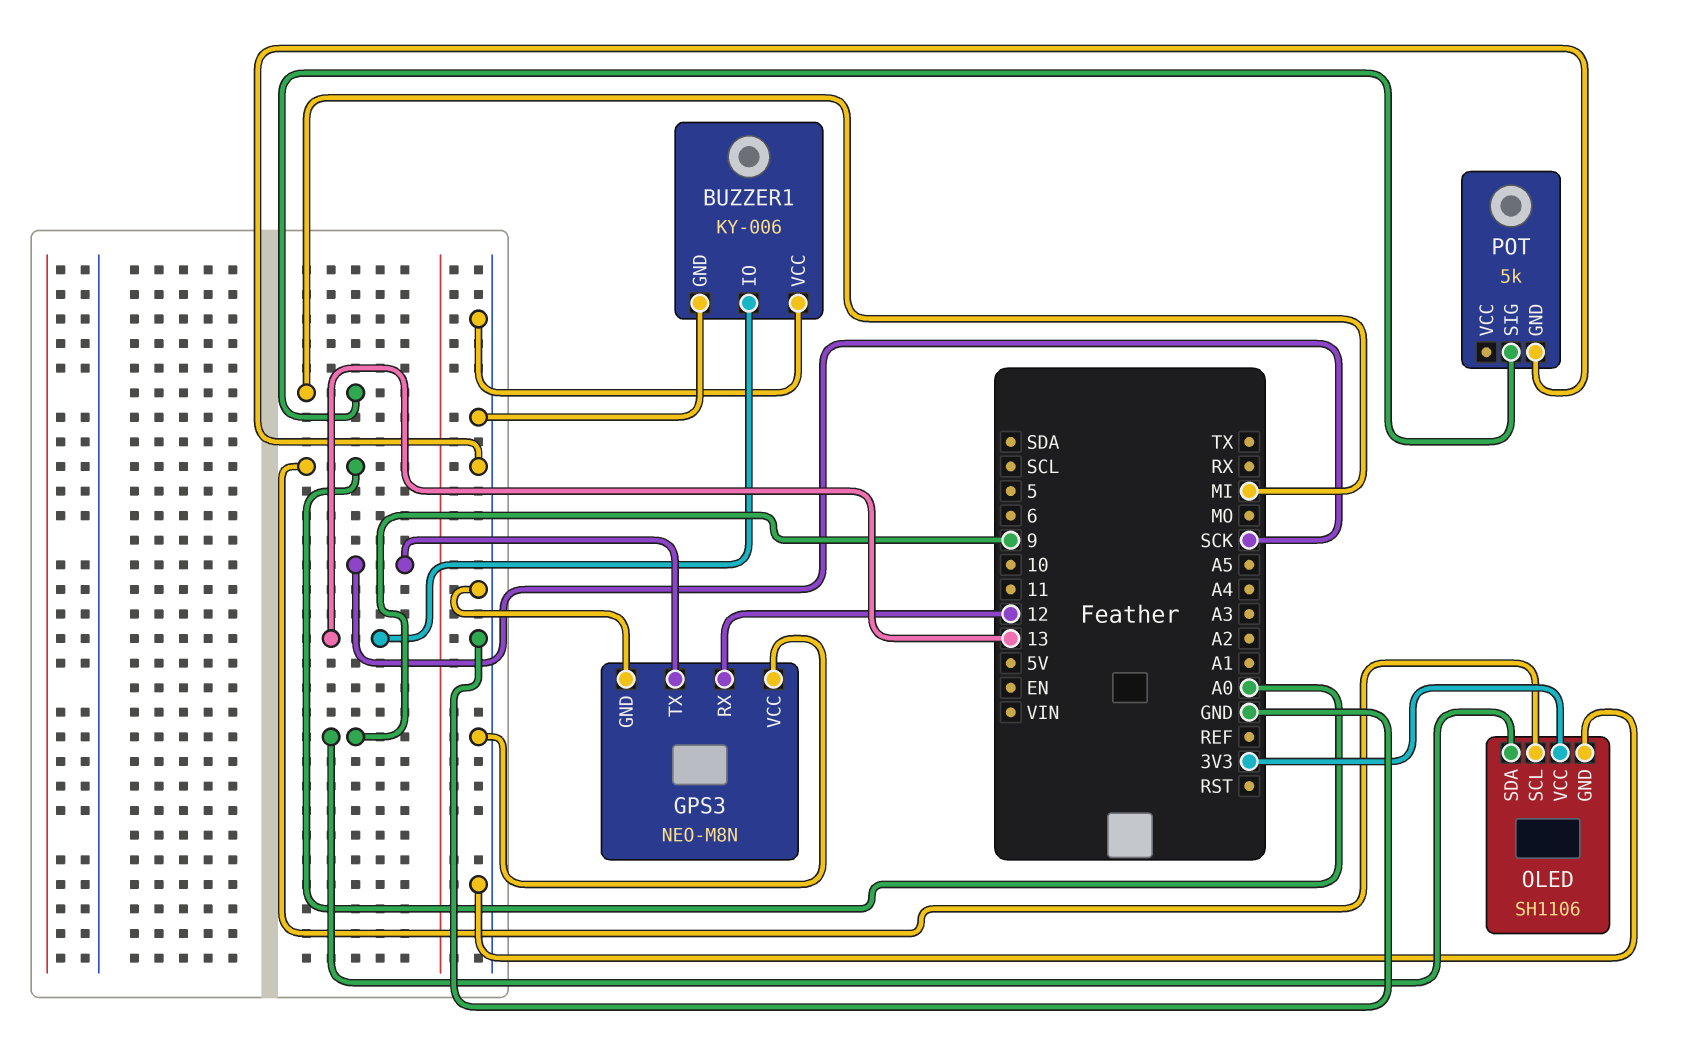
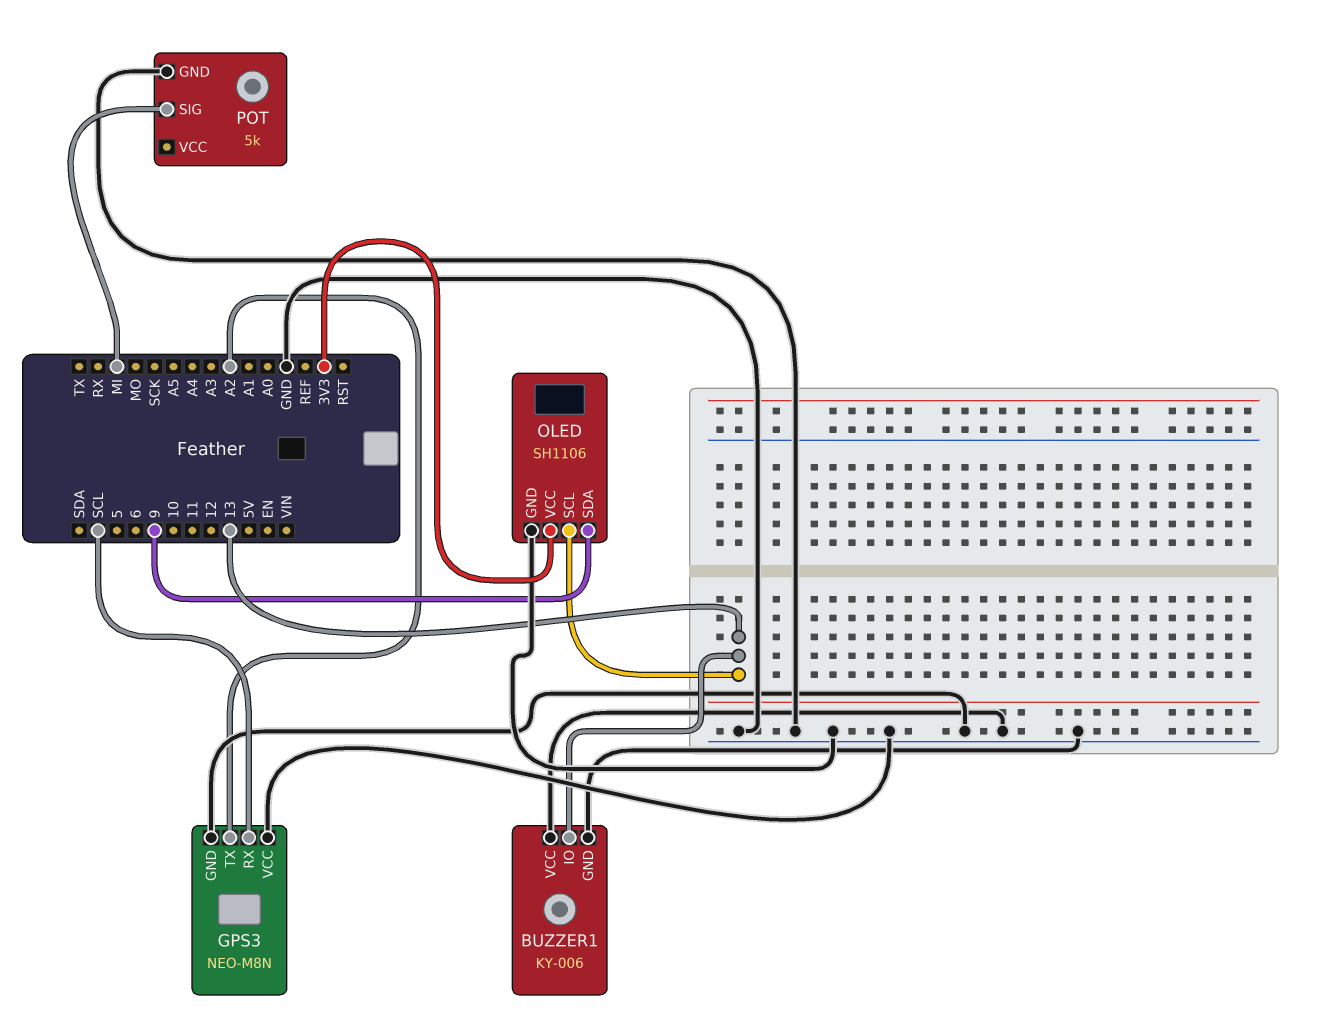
GPS3 pin RX: 12 -> SCL
GPS3 pin TX: SCK -> A2
OLED pin SCL: A0 -> 13

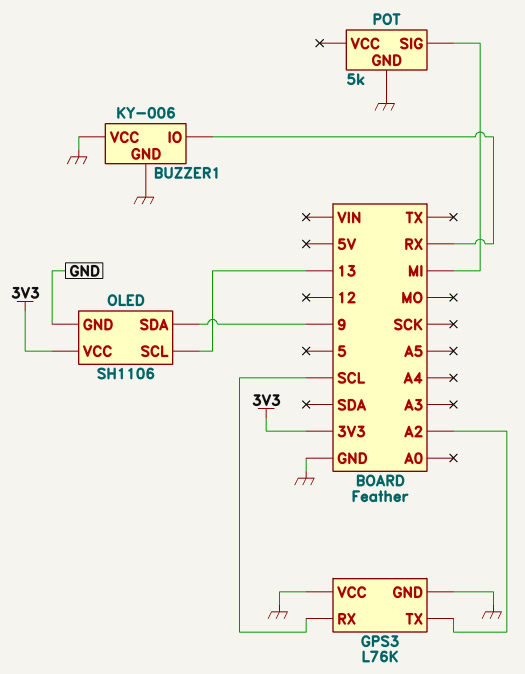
BUZZER1 pin IO: 13 -> RX
GPS3: NEO-M8N -> L76K

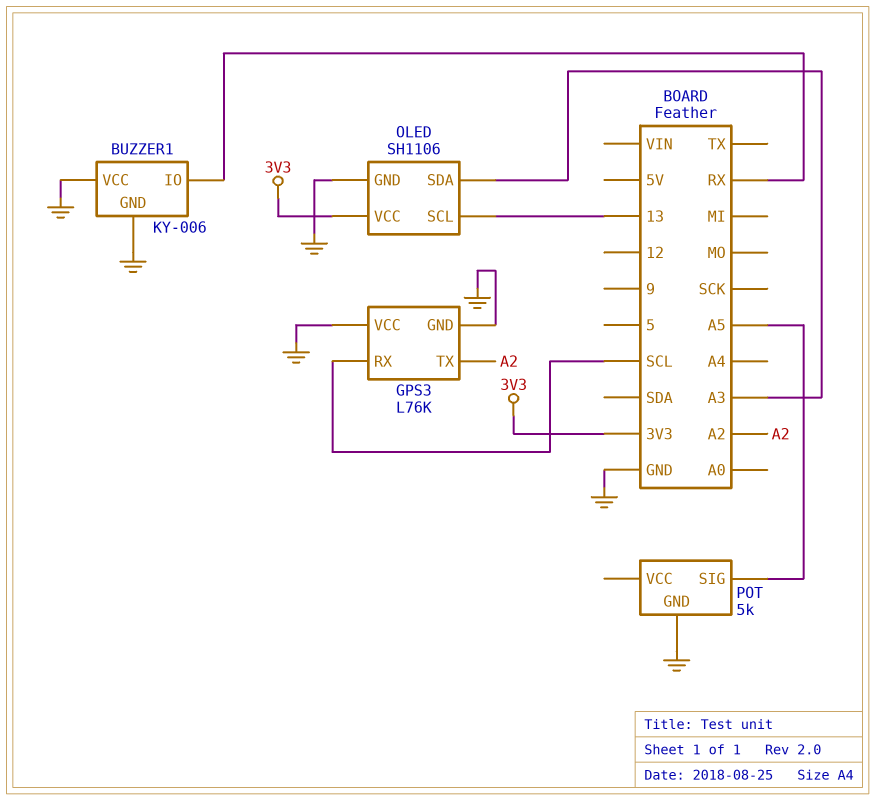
OLED pin SDA: 9 -> A3
POT pin SIG: MI -> A5

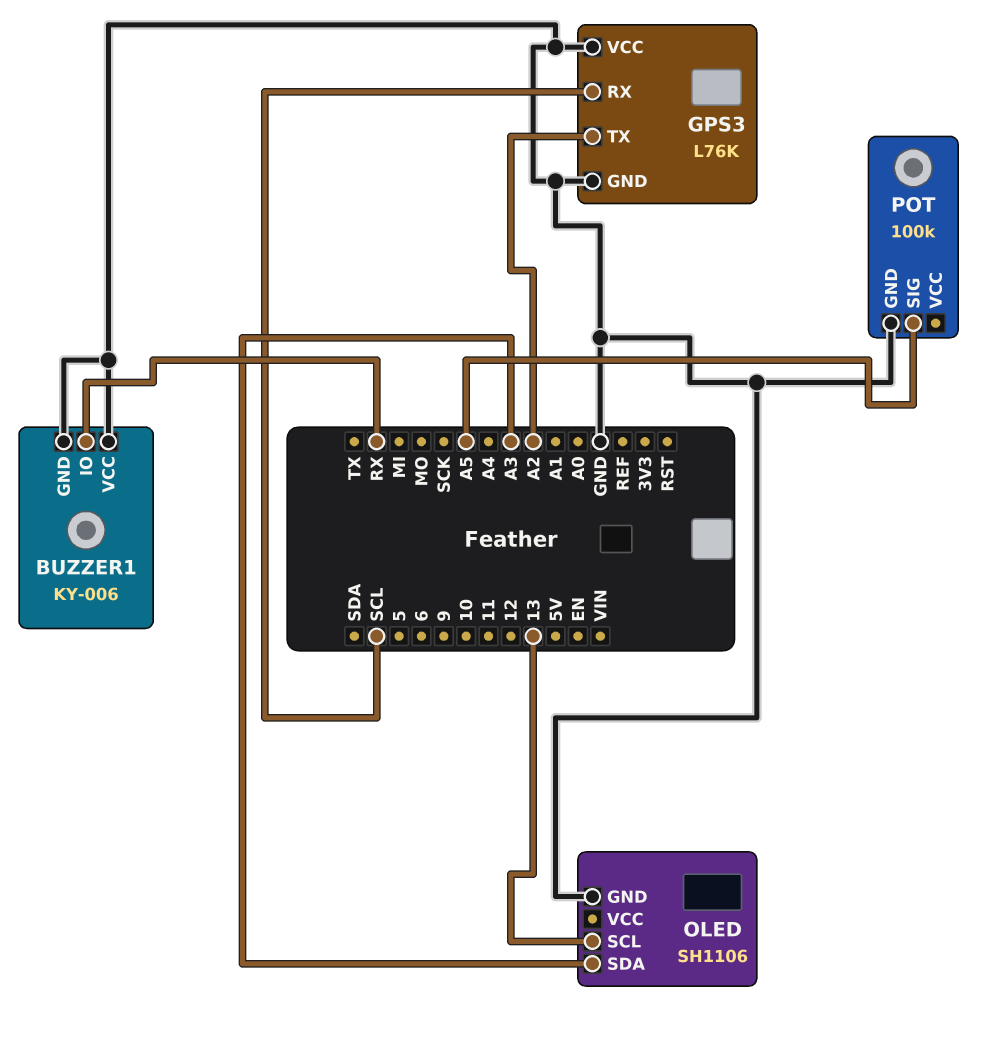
OLED pin VCC: 3V3 -> none
POT: 5k -> 100k

